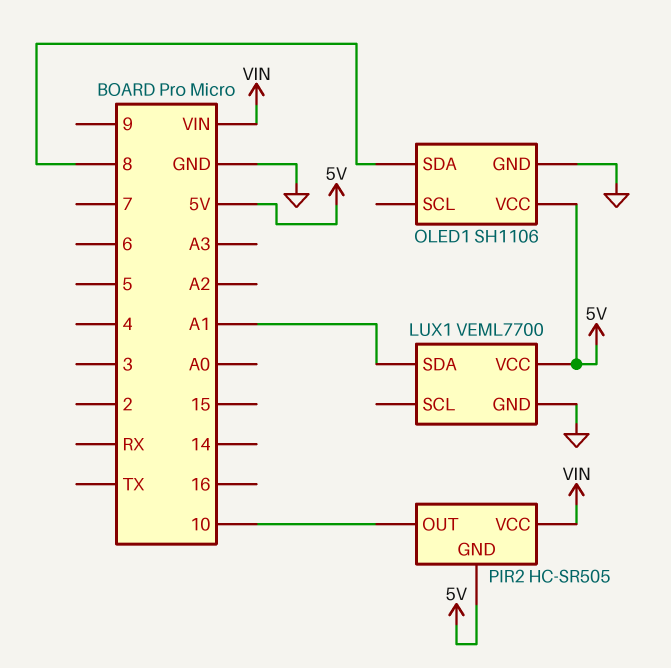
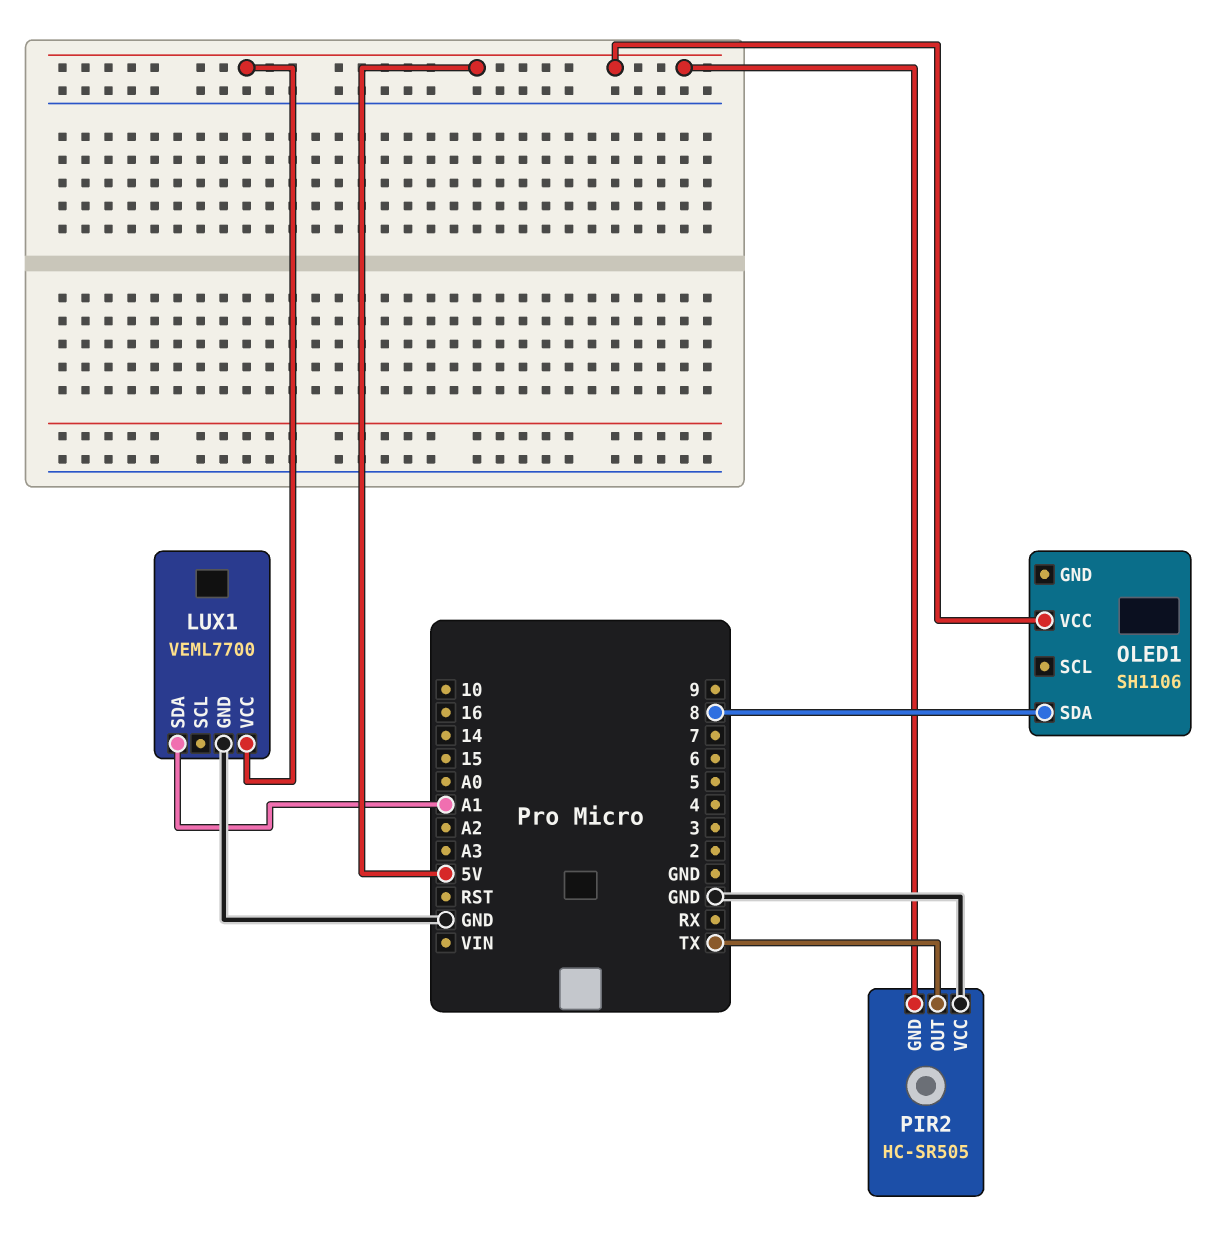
OLED1 pin GND: GND -> none
PIR2 pin OUT: 10 -> TX
PIR2 pin VCC: VIN -> GND

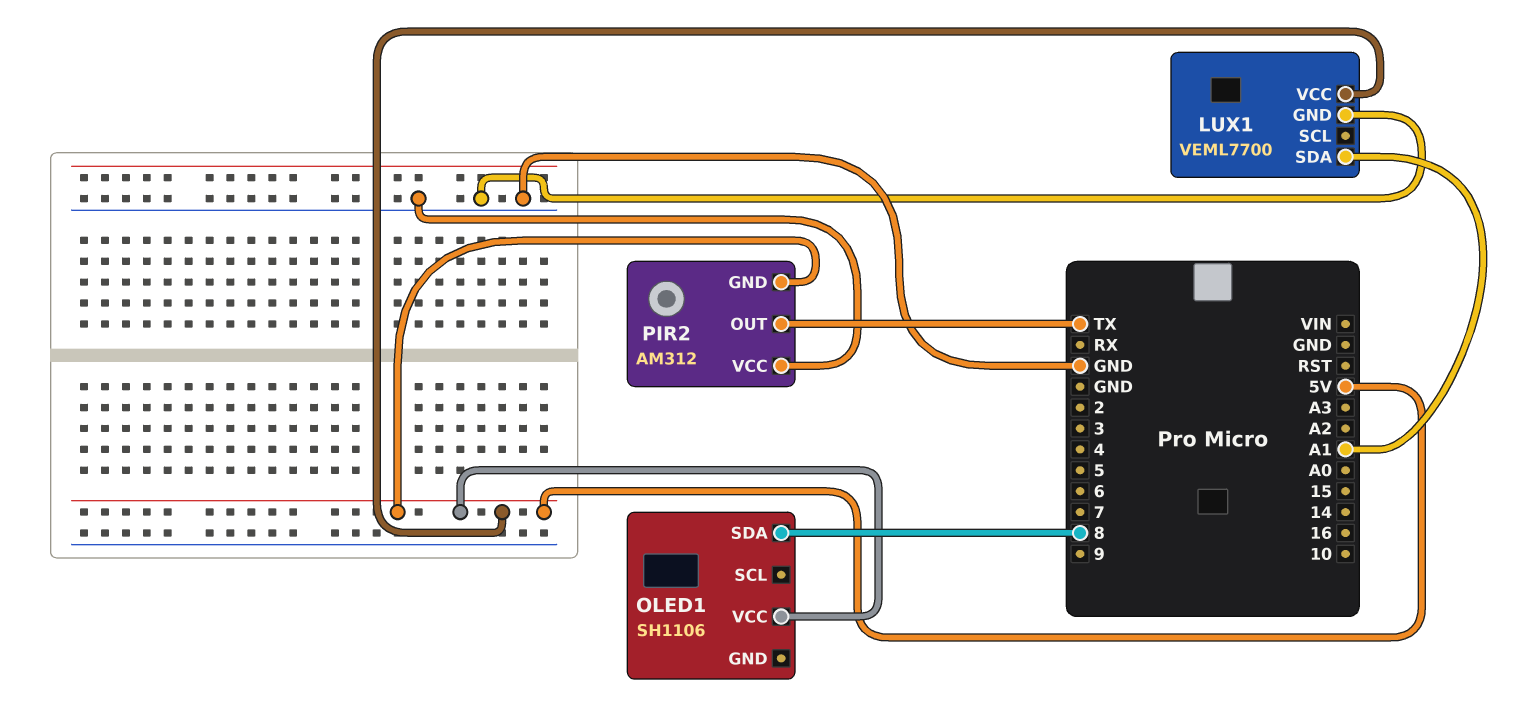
PIR2: HC-SR505 -> AM312

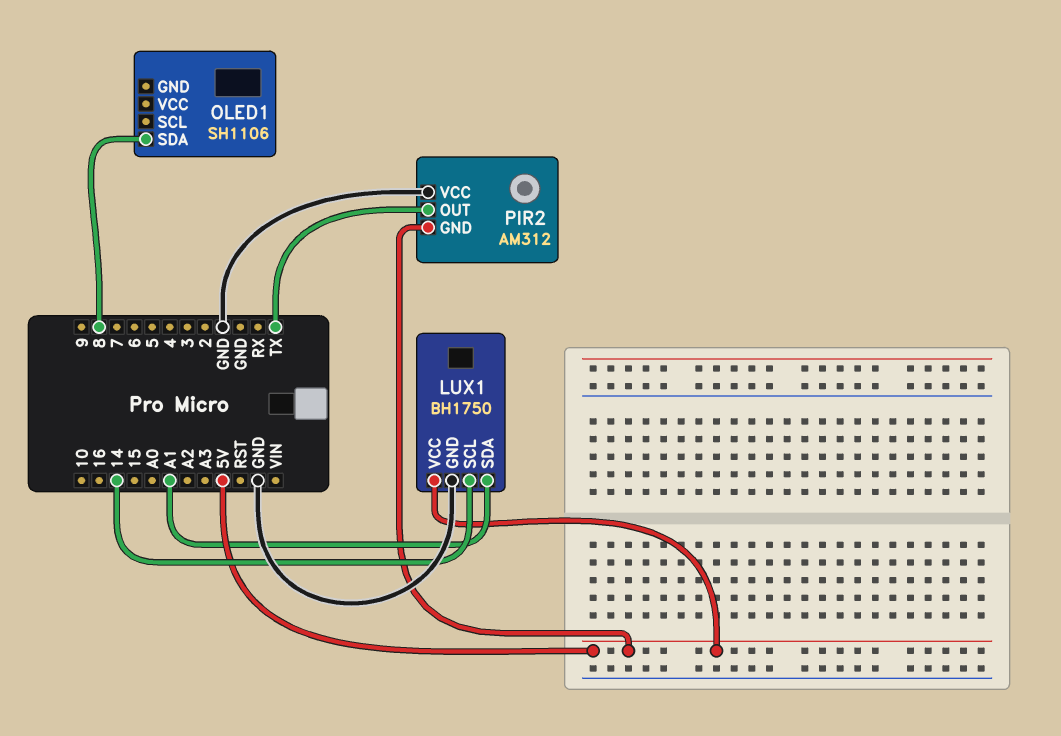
LUX1: VEML7700 -> BH1750
LUX1 pin SCL: none -> 14
OLED1 pin VCC: 5V -> none

